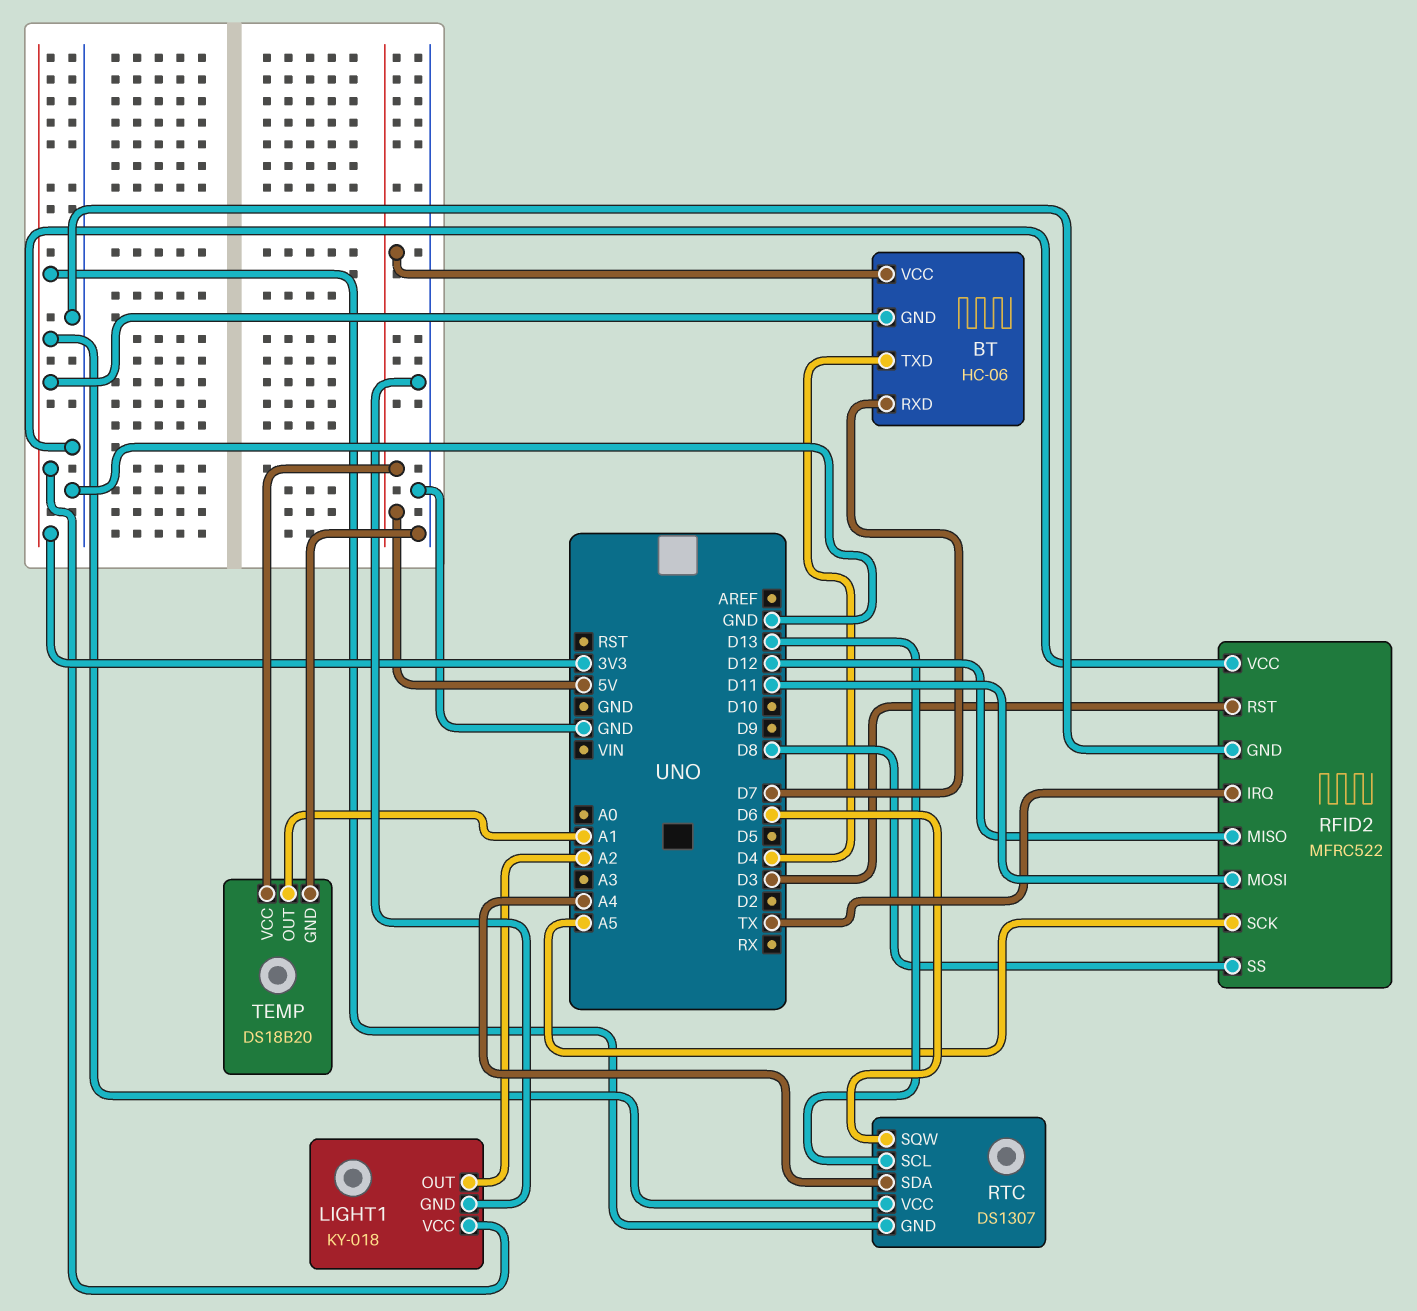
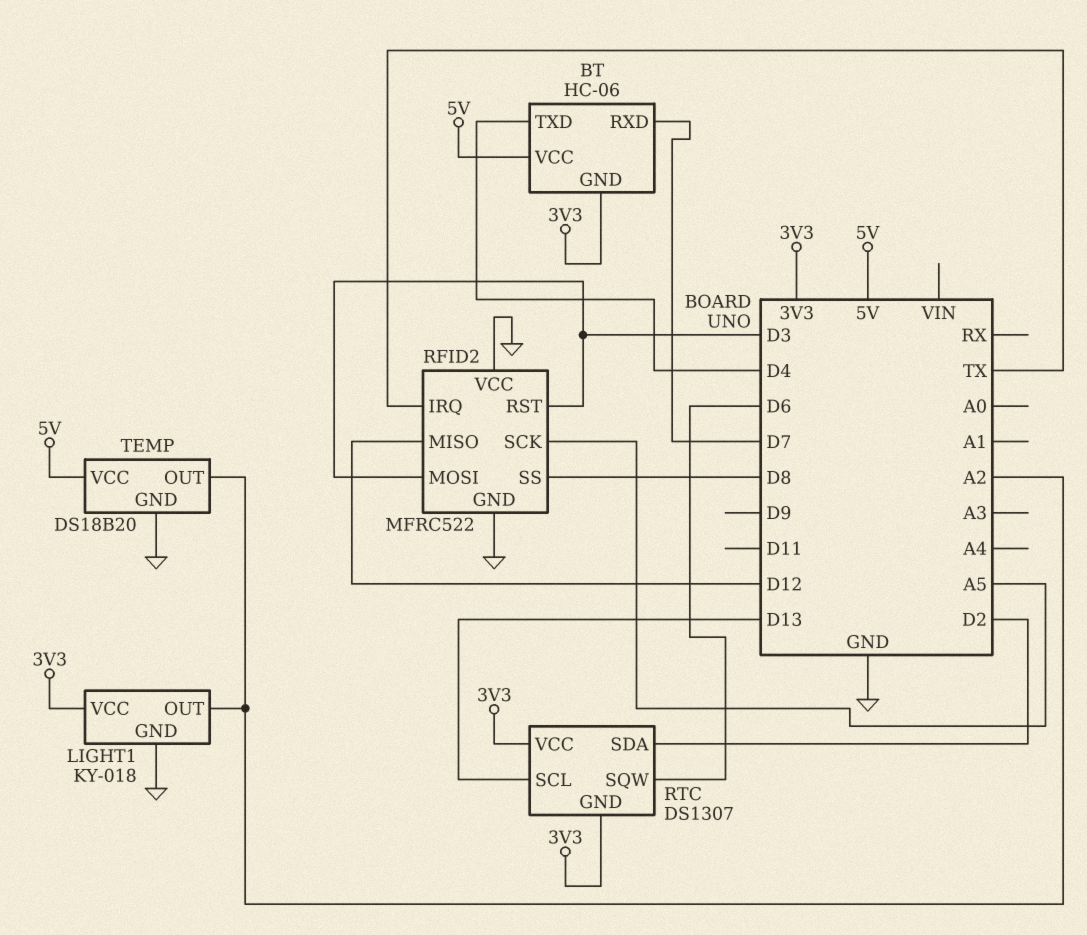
RFID2 pin MOSI: D11 -> D3
RTC pin SDA: A4 -> D2
TEMP pin OUT: A1 -> A2

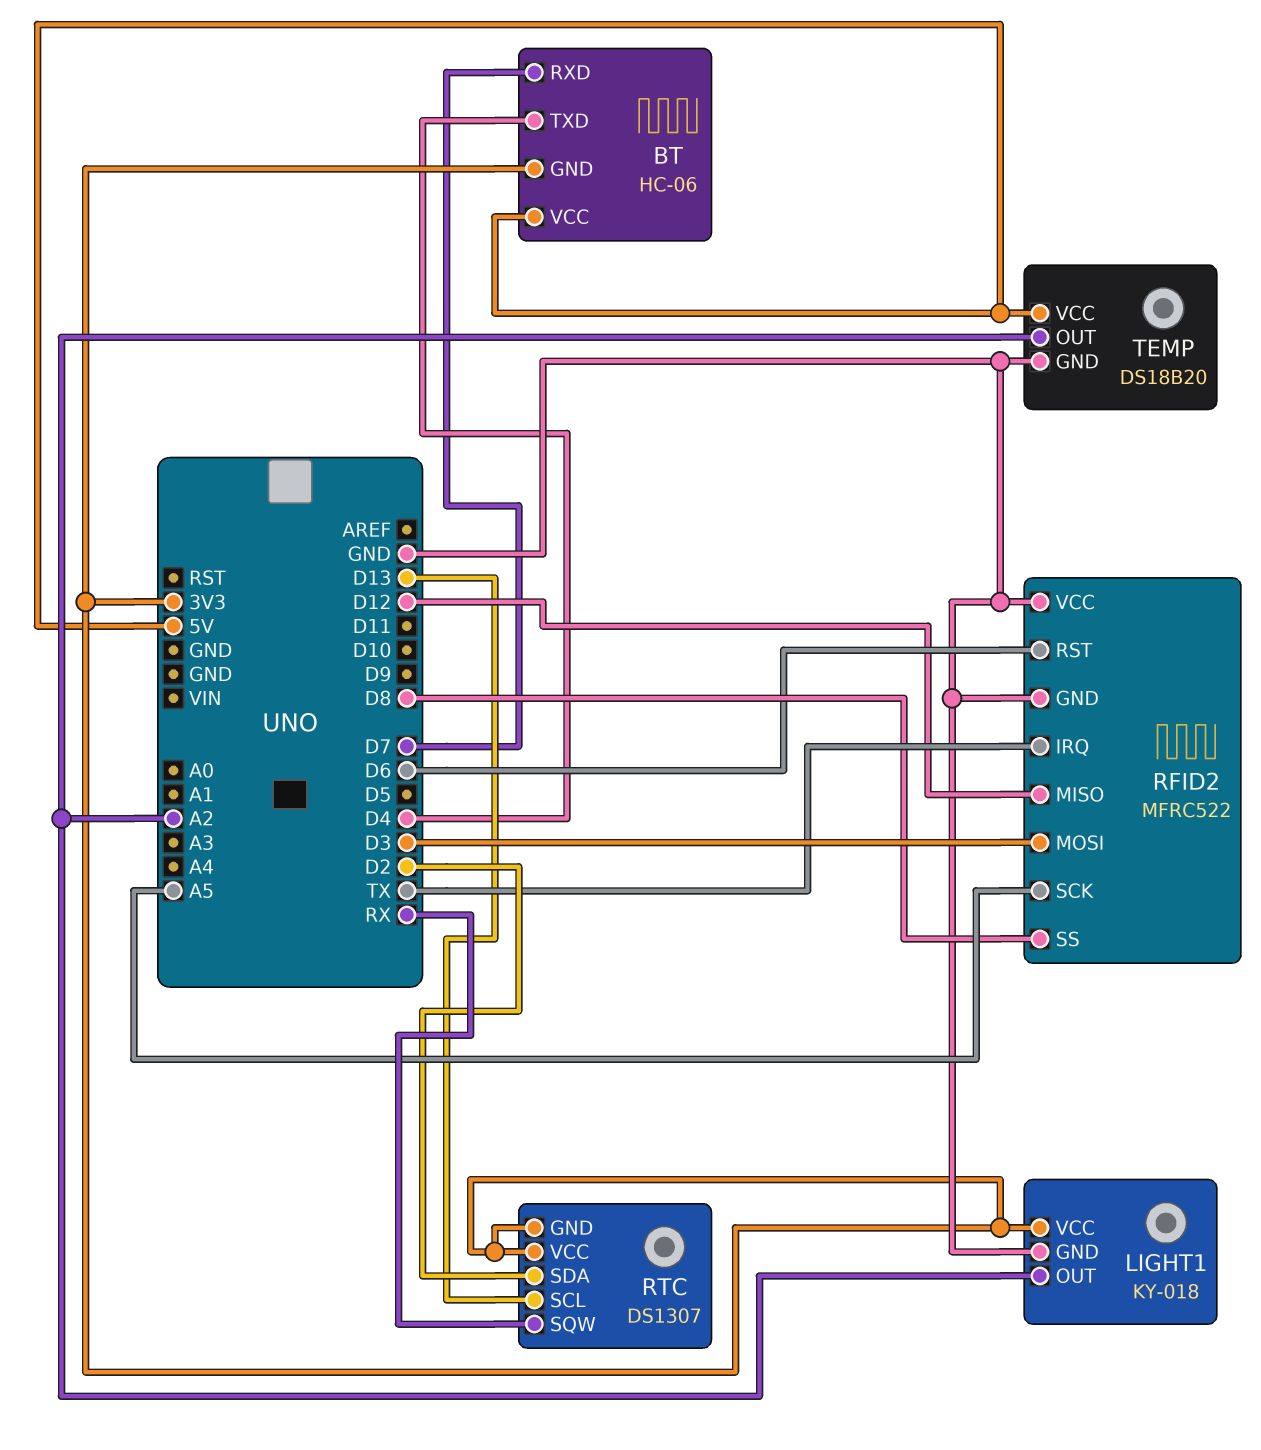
RFID2 pin RST: D3 -> D6
RTC pin SQW: D6 -> RX

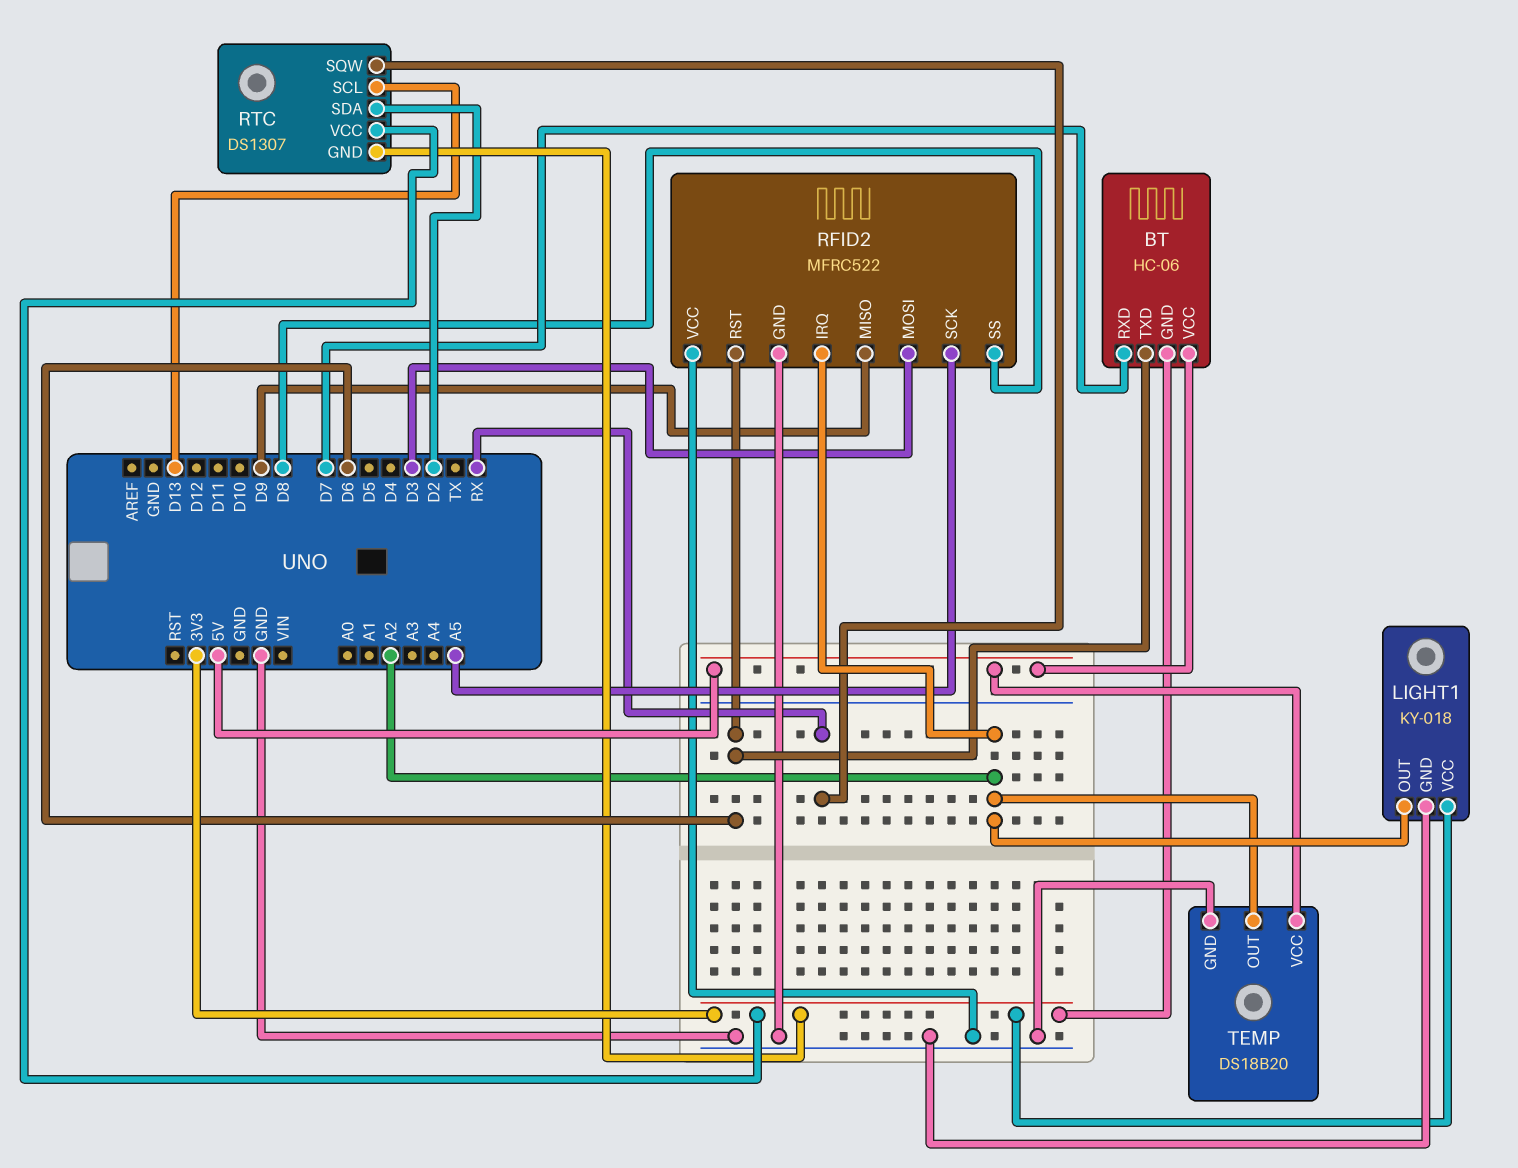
BT pin TXD: D4 -> D6
RFID2 pin IRQ: TX -> A2
RFID2 pin MISO: D12 -> D9

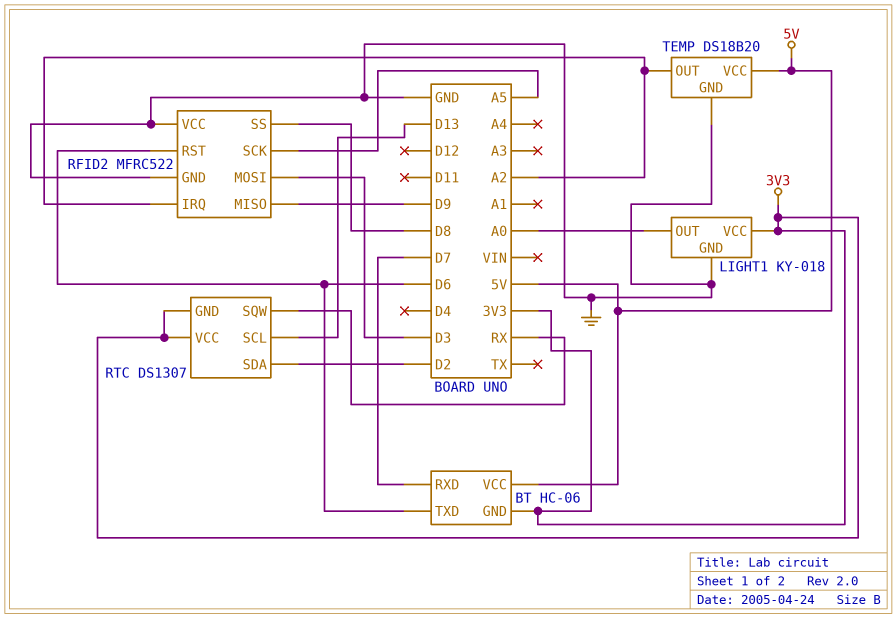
LIGHT1 pin OUT: A2 -> A0

